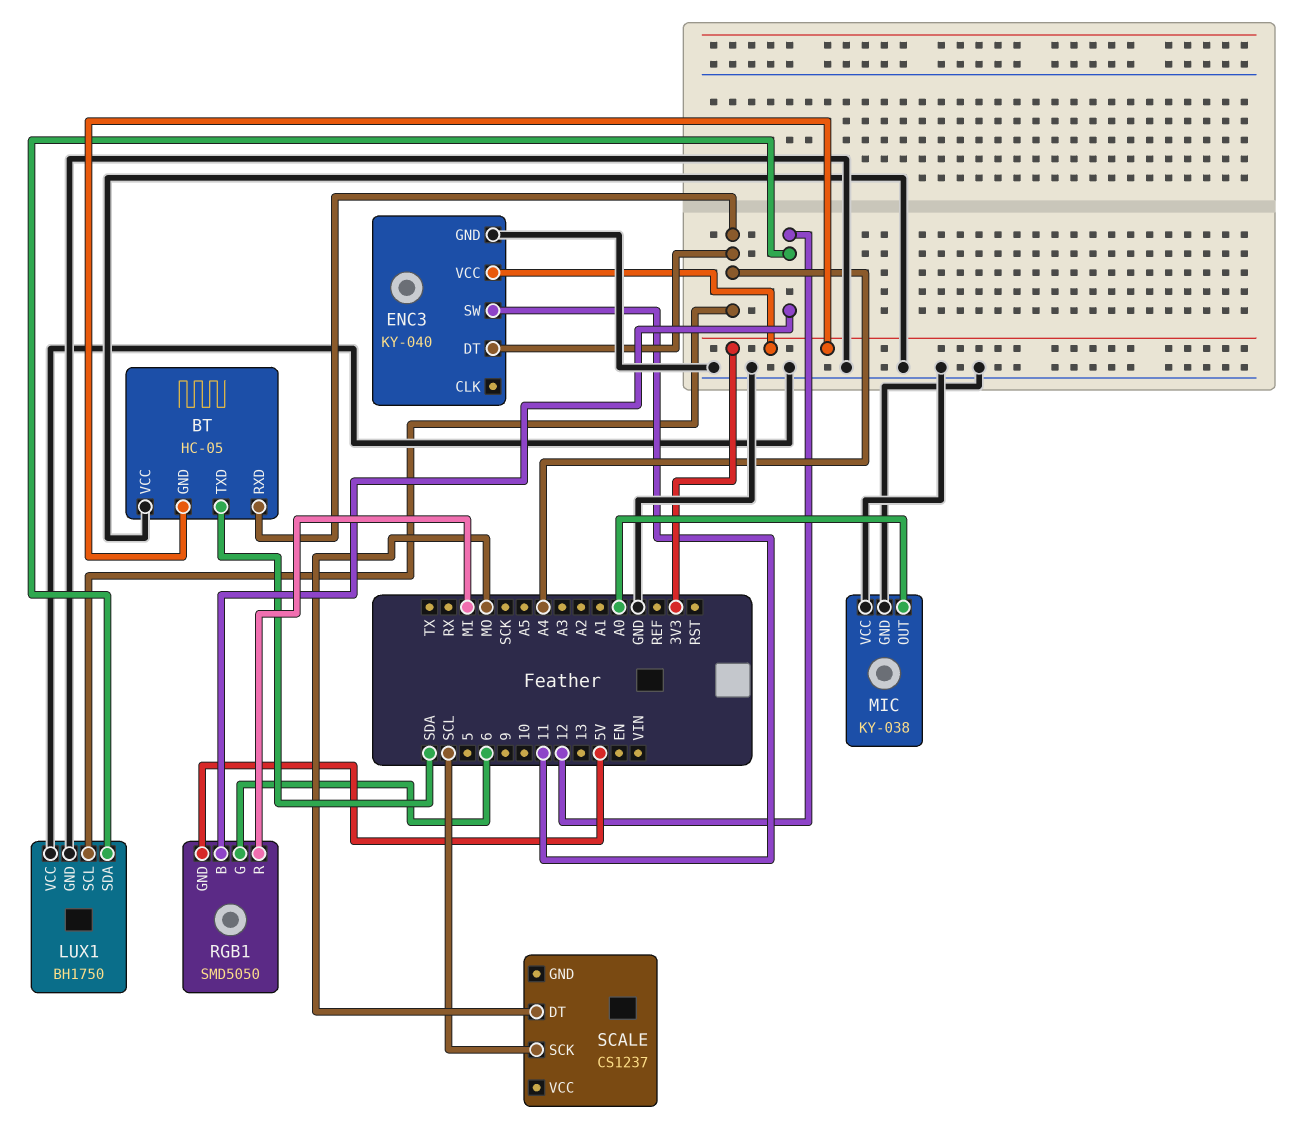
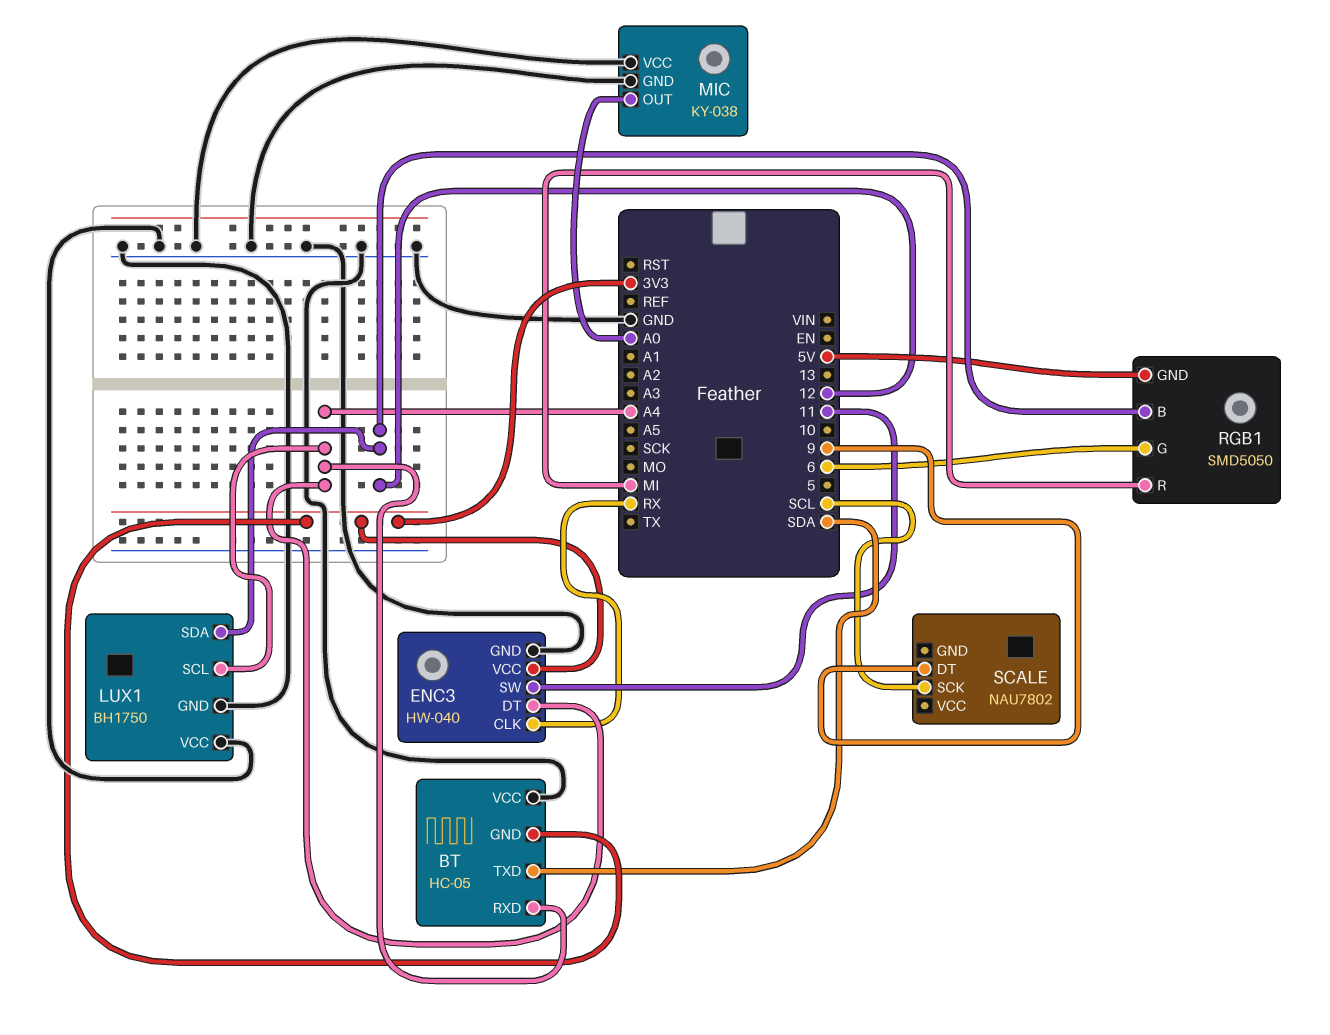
ENC3: KY-040 -> HW-040
ENC3 pin CLK: none -> RX
SCALE: CS1237 -> NAU7802
SCALE pin DT: MO -> 9

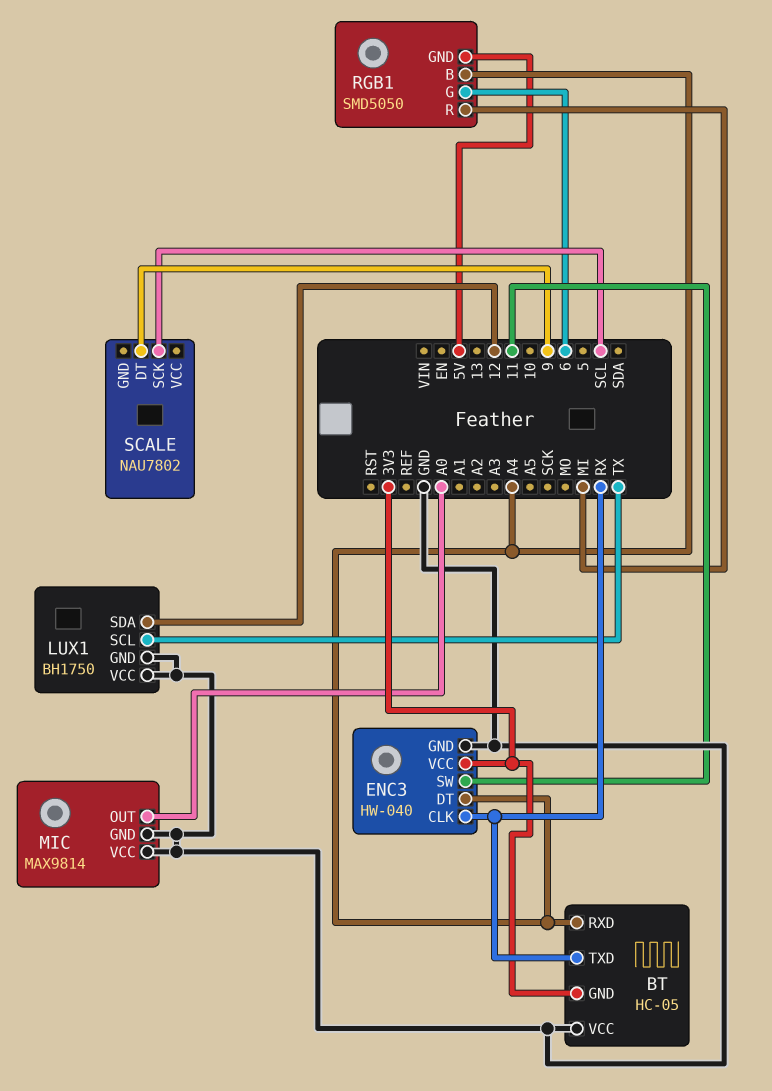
BT pin TXD: SDA -> RX
LUX1 pin SCL: A4 -> TX
MIC: KY-038 -> MAX9814
RGB1 pin B: 12 -> A4

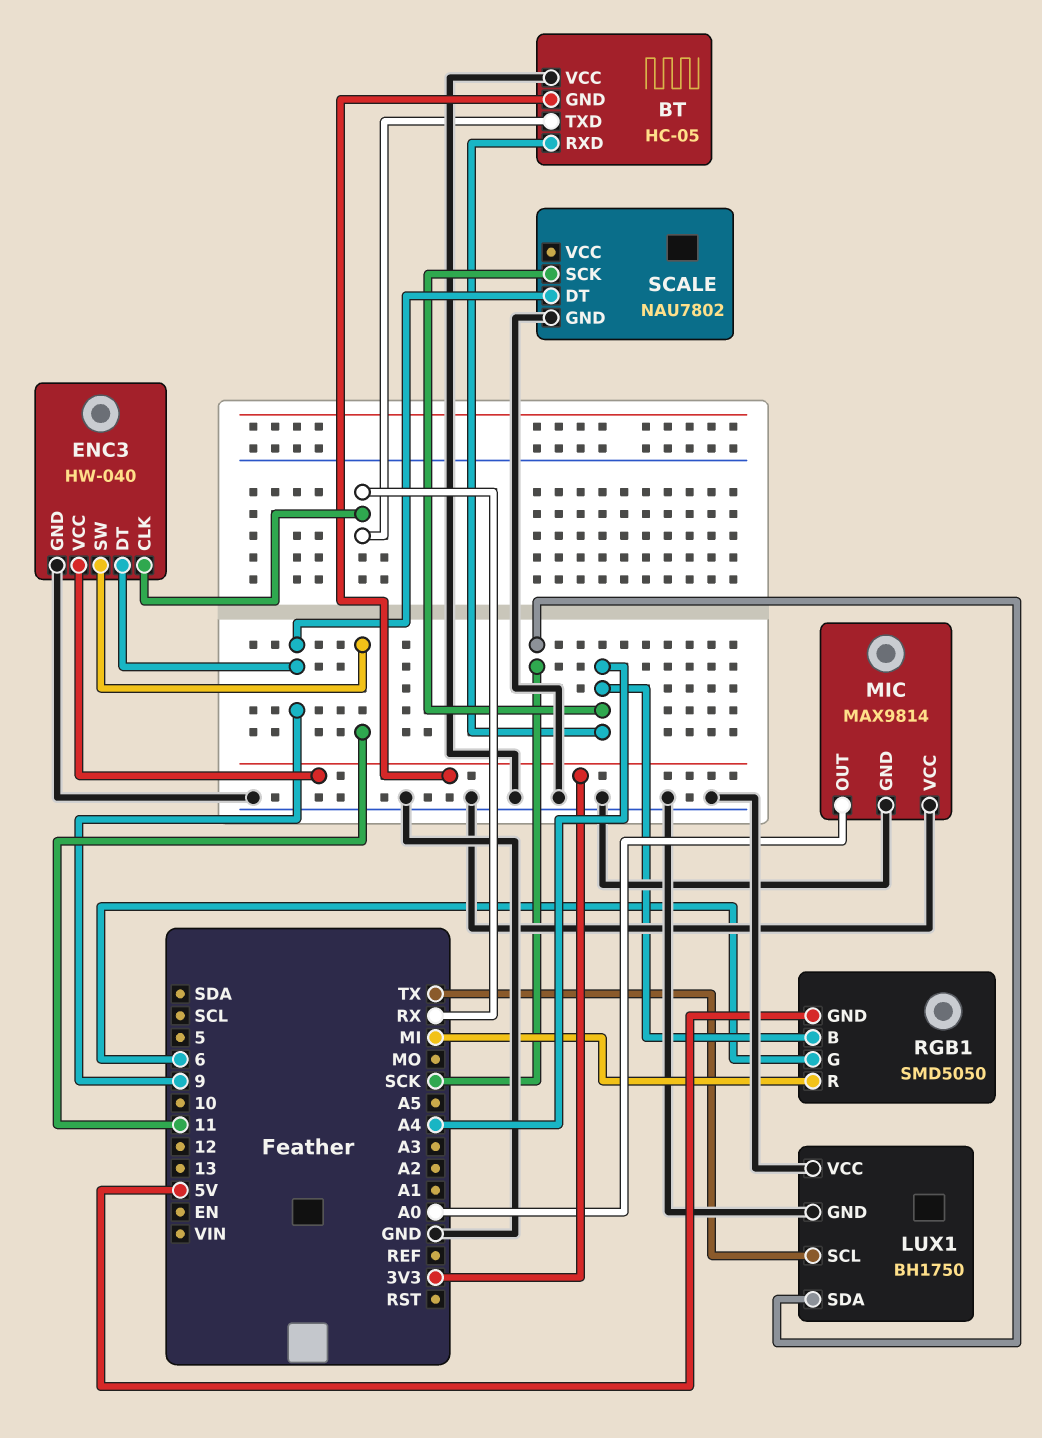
ENC3 pin DT: A4 -> 9
LUX1 pin SDA: 12 -> SCK
SCALE pin GND: none -> GND
SCALE pin SCK: SCL -> A4

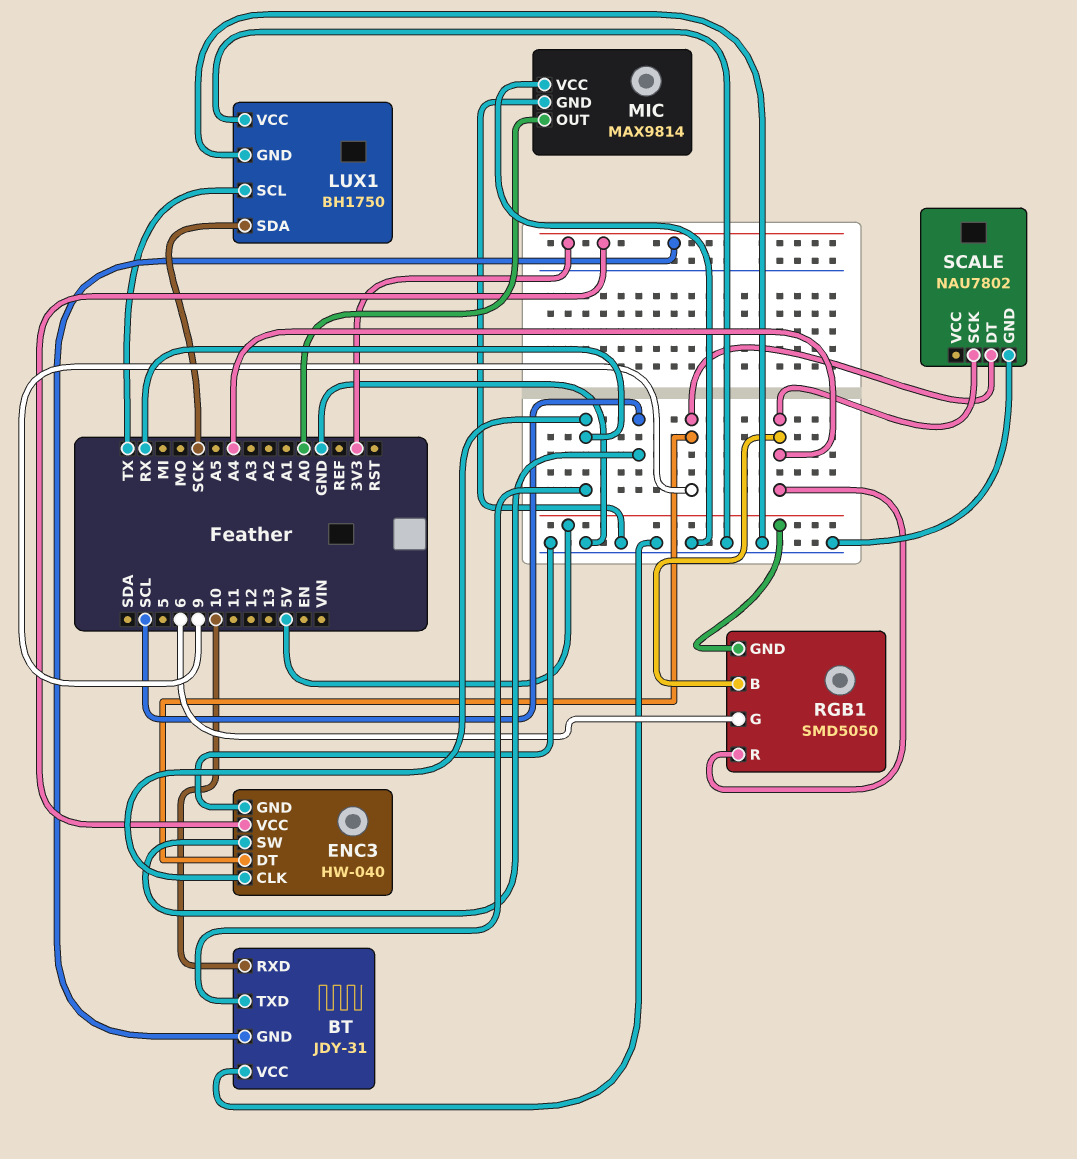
BT: HC-05 -> JDY-31
BT pin RXD: A4 -> 10
ENC3 pin SW: 11 -> SCL
RGB1 pin R: MI -> A4

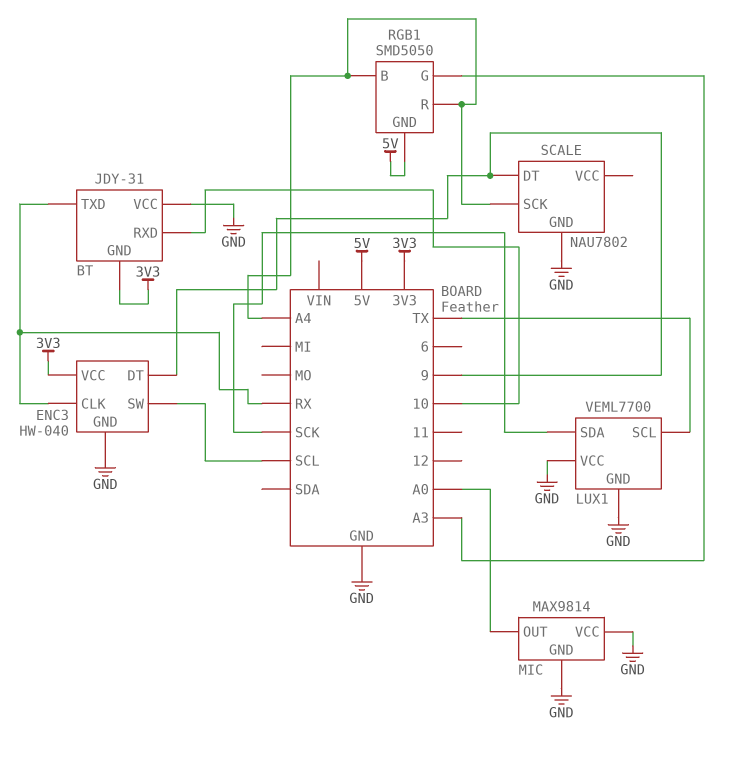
LUX1: BH1750 -> VEML7700
RGB1 pin G: 6 -> A3

